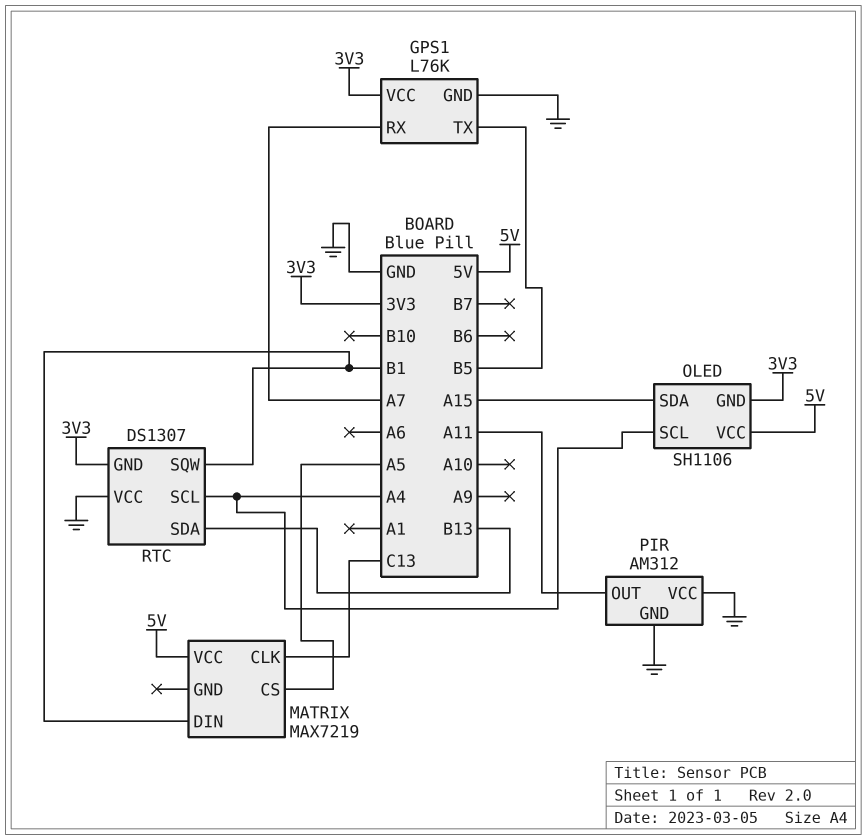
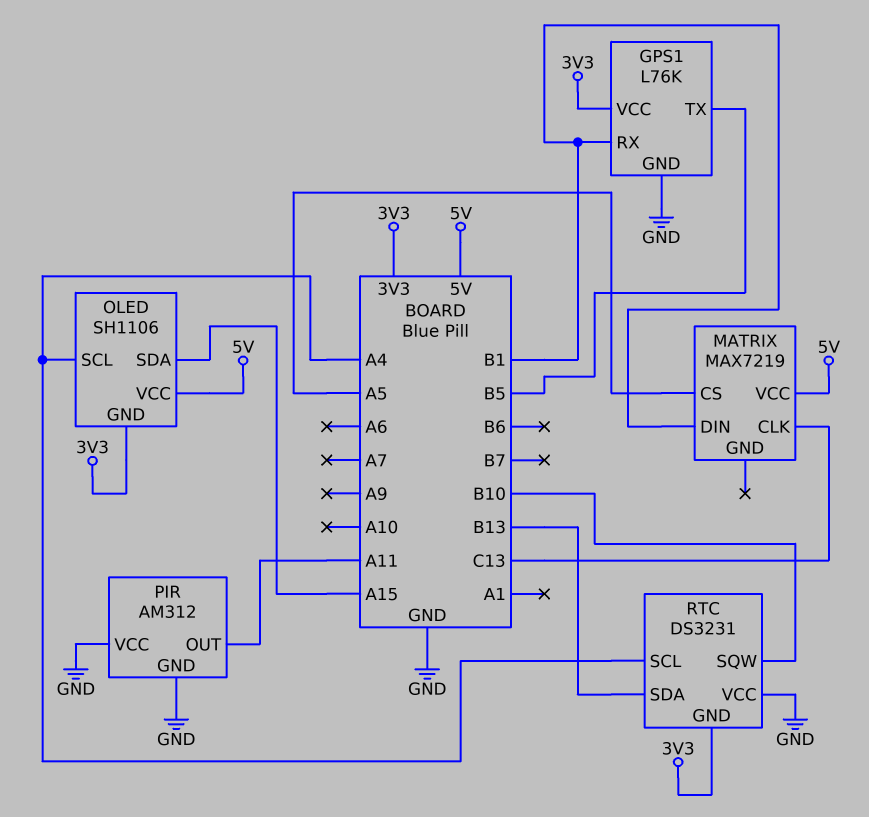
GPS1 pin RX: A7 -> B1
RTC: DS1307 -> DS3231
RTC pin SQW: B1 -> B10

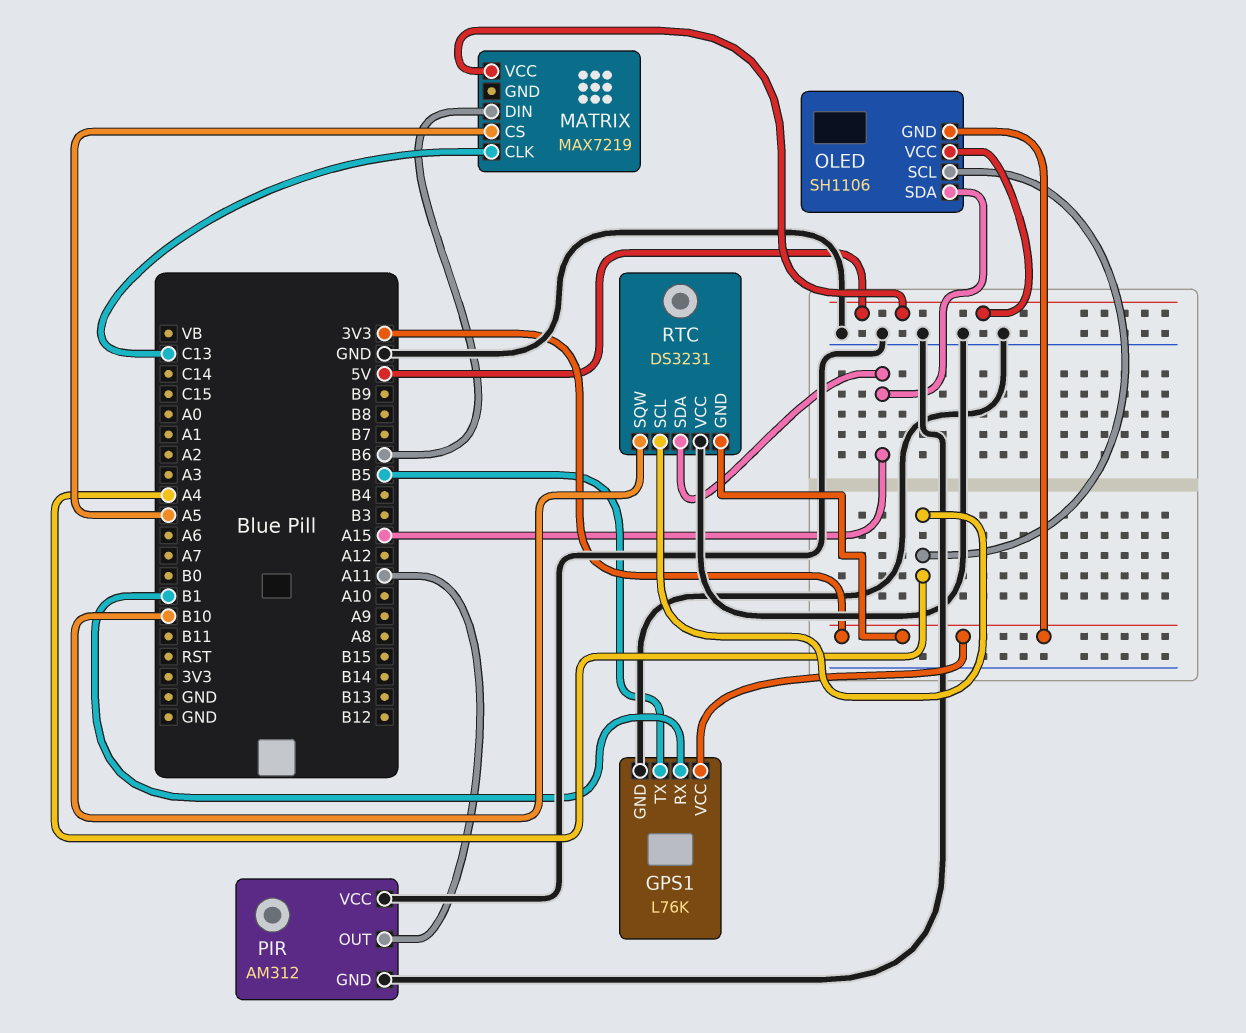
MATRIX pin DIN: B1 -> B6
RTC pin SDA: B13 -> A15

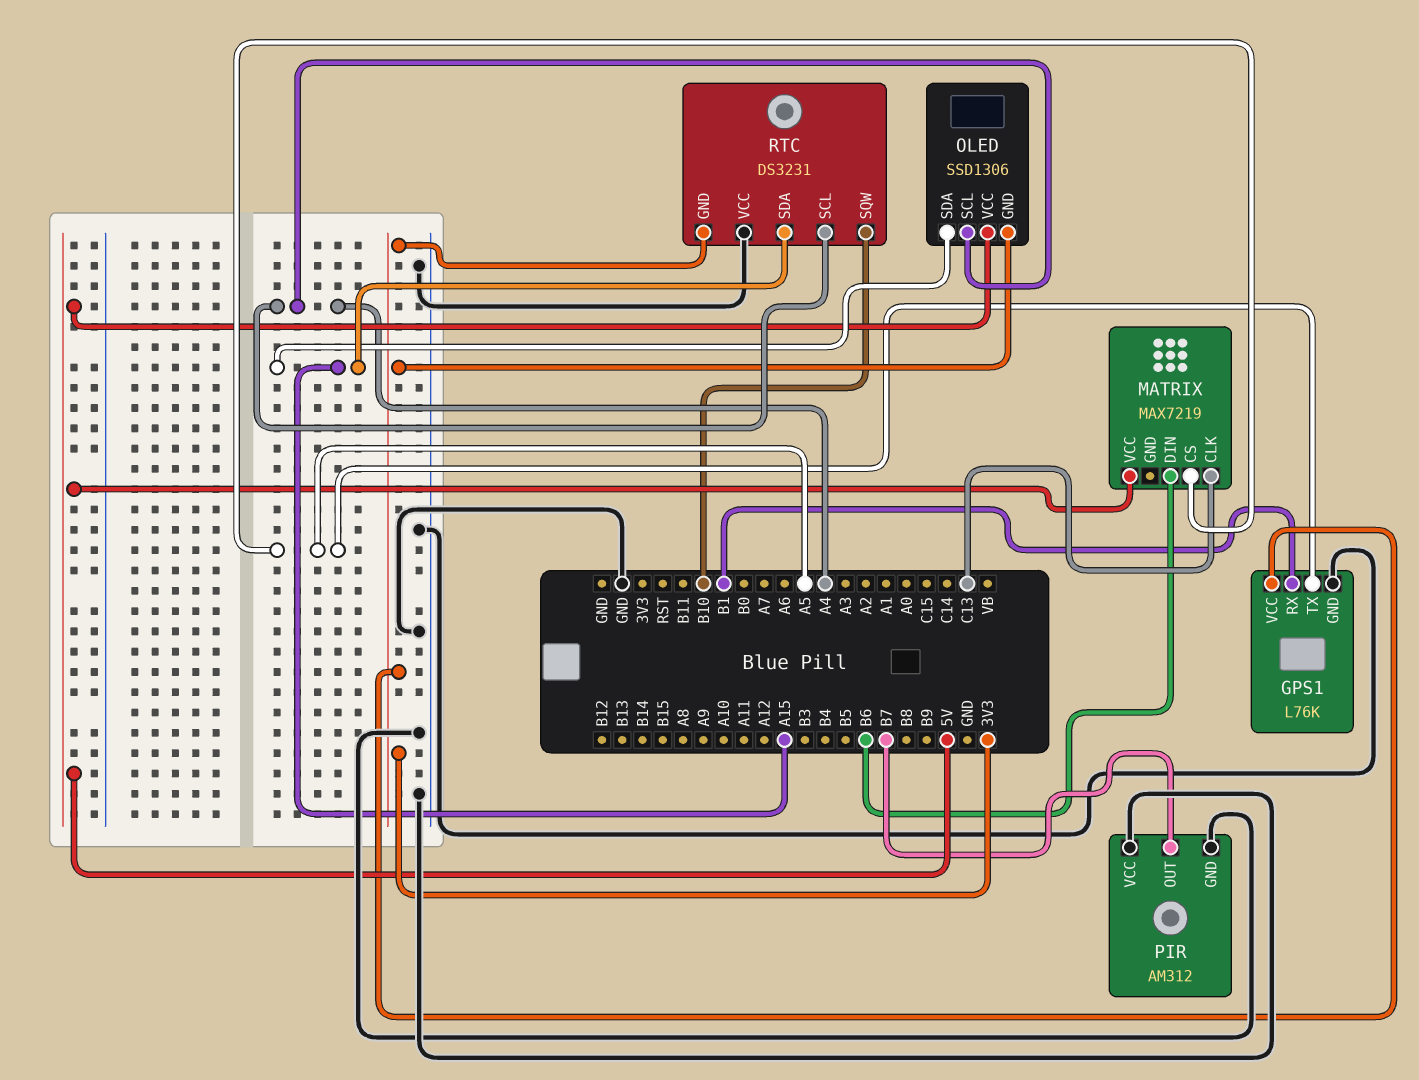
GPS1 pin TX: B5 -> A5
OLED: SH1106 -> SSD1306
PIR pin OUT: A11 -> B7

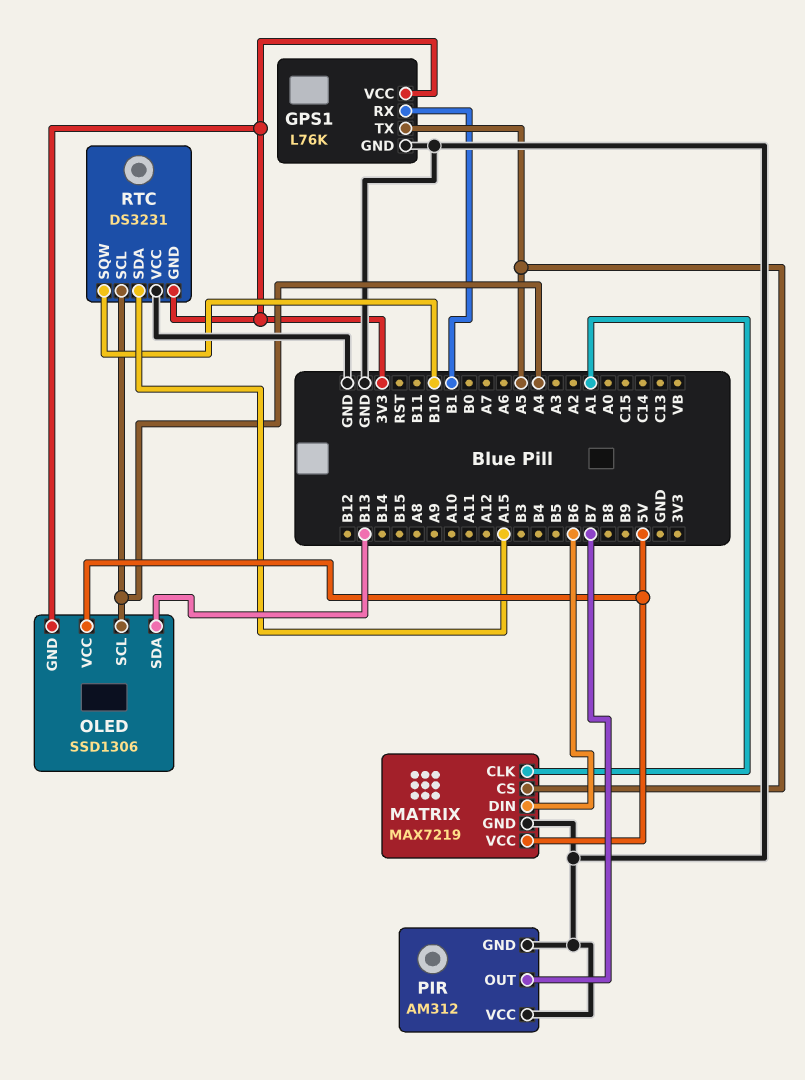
MATRIX pin CLK: C13 -> A1
MATRIX pin GND: none -> GND
OLED pin SDA: A15 -> B13

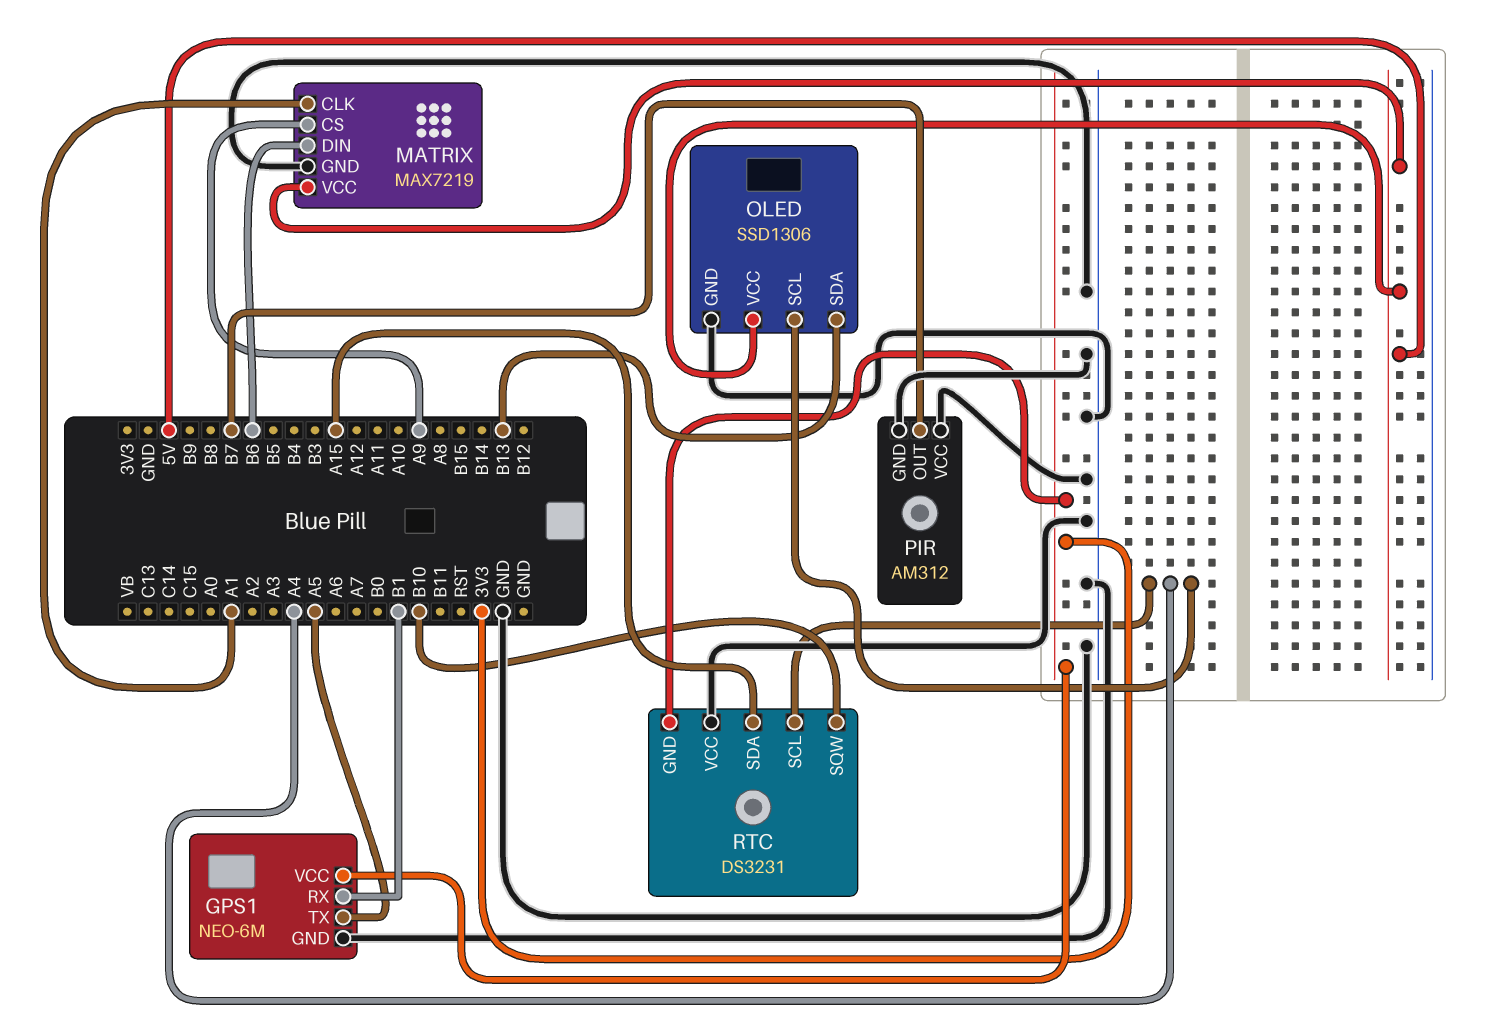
GPS1: L76K -> NEO-6M
MATRIX pin CS: A5 -> A9
OLED pin GND: 3V3 -> GND

